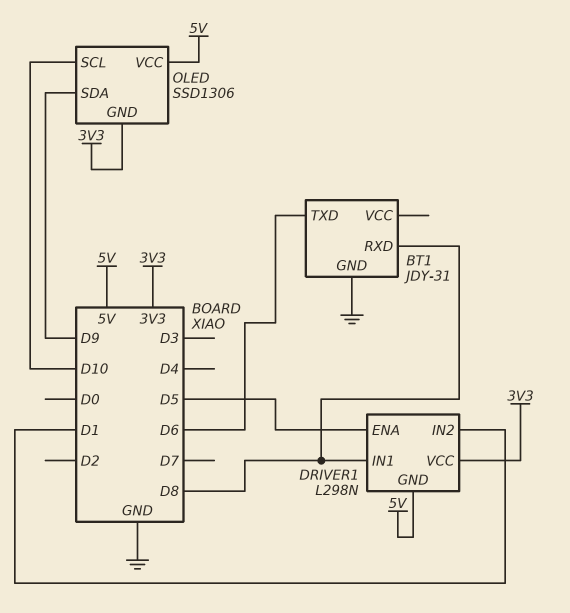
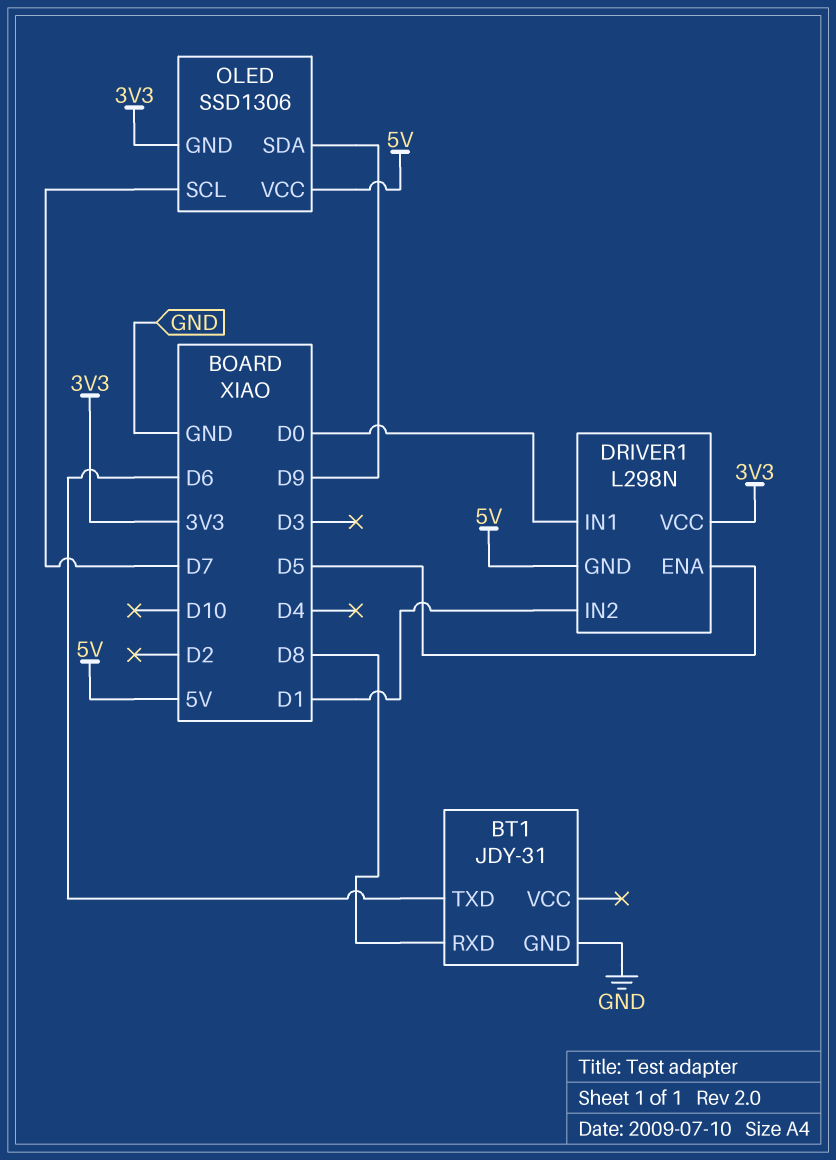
DRIVER1 pin IN1: D8 -> D0
OLED pin SCL: D10 -> D7

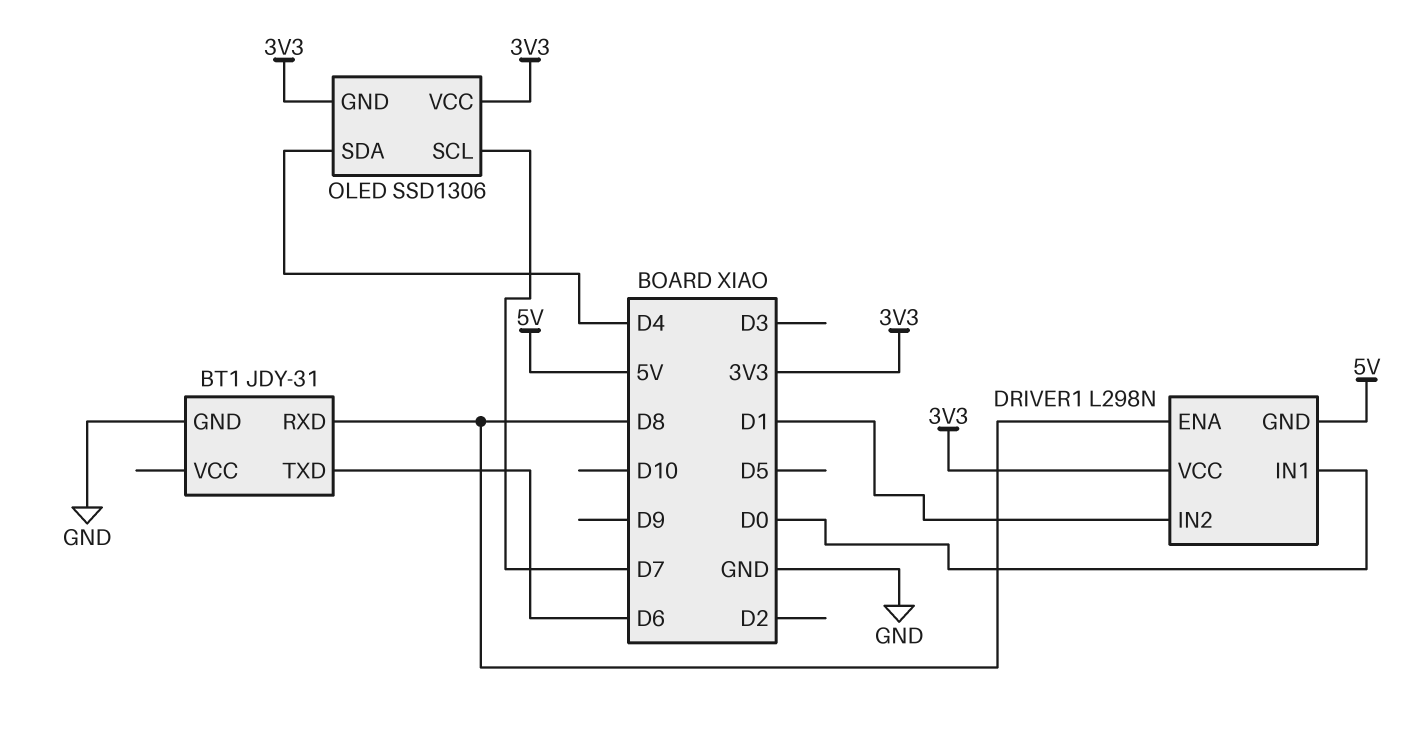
DRIVER1 pin ENA: D5 -> D8
OLED pin SDA: D9 -> D4
OLED pin VCC: 5V -> 3V3

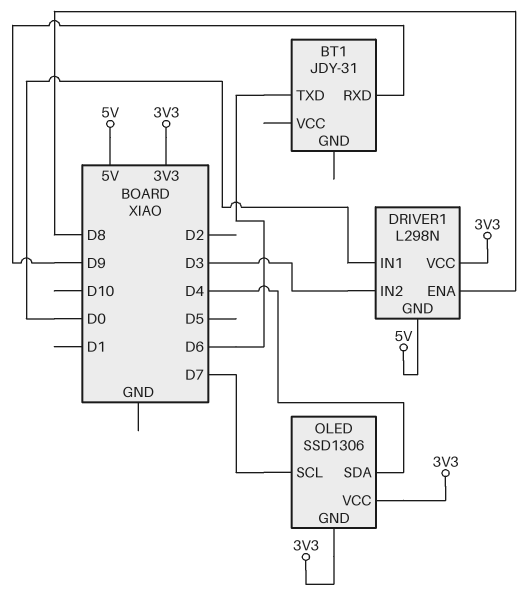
BT1 pin GND: GND -> none
BT1 pin RXD: D8 -> D9
DRIVER1 pin IN2: D1 -> D3

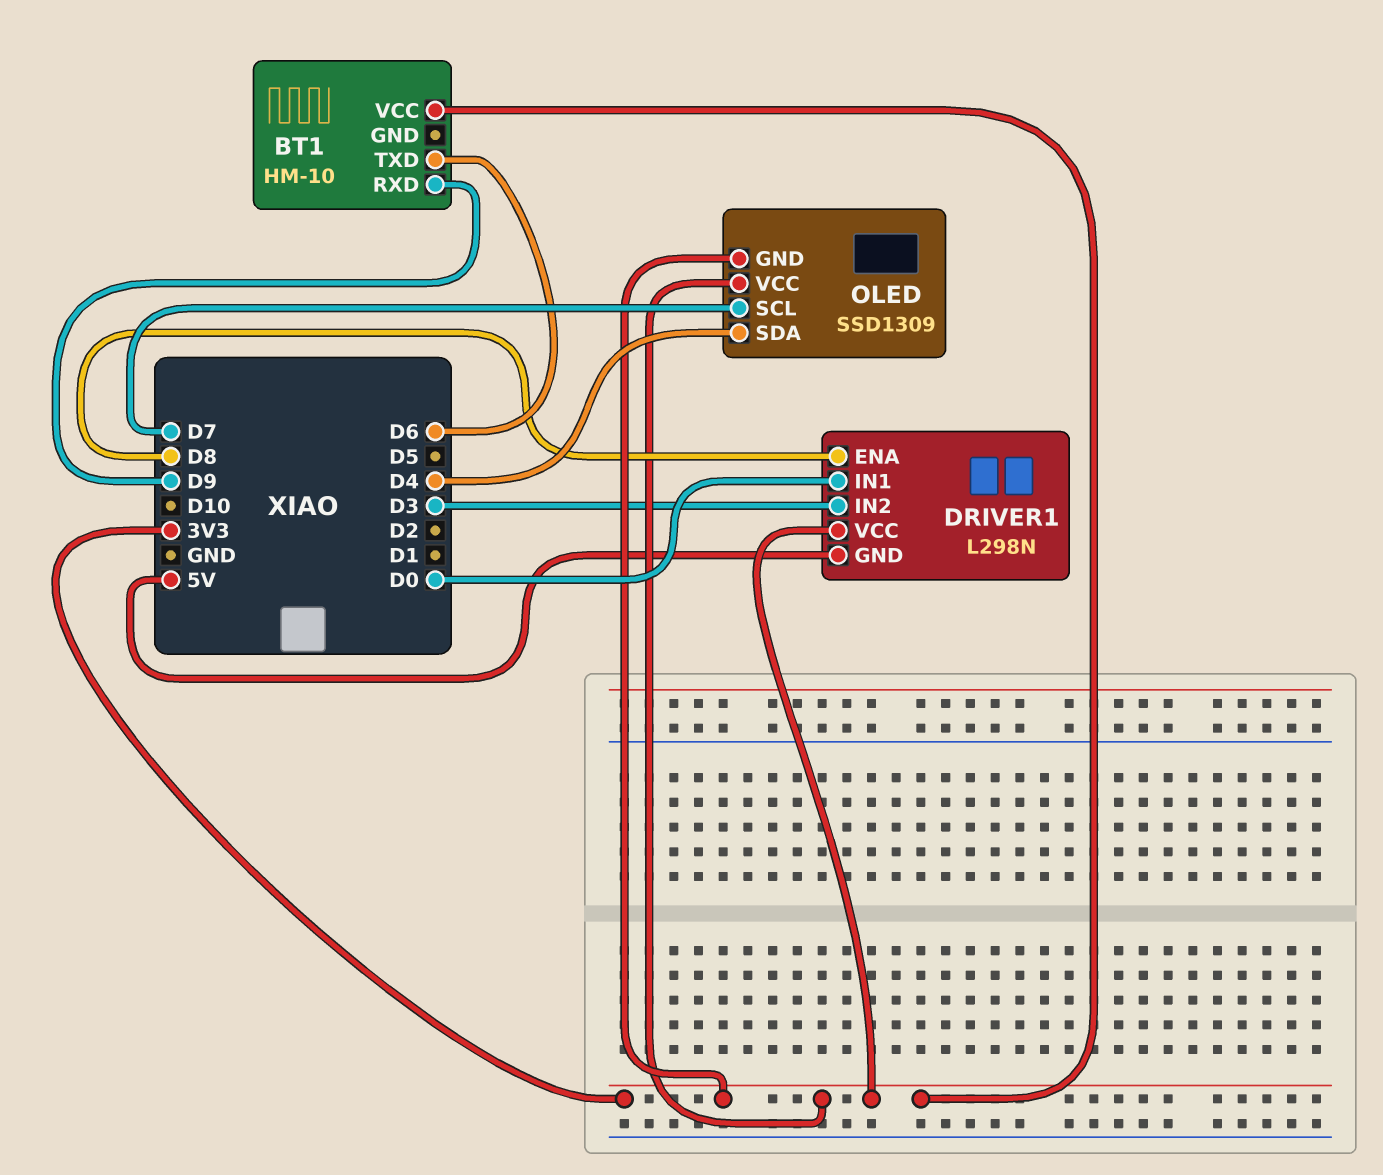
BT1: JDY-31 -> HM-10
BT1 pin VCC: none -> 3V3
OLED: SSD1306 -> SSD1309

